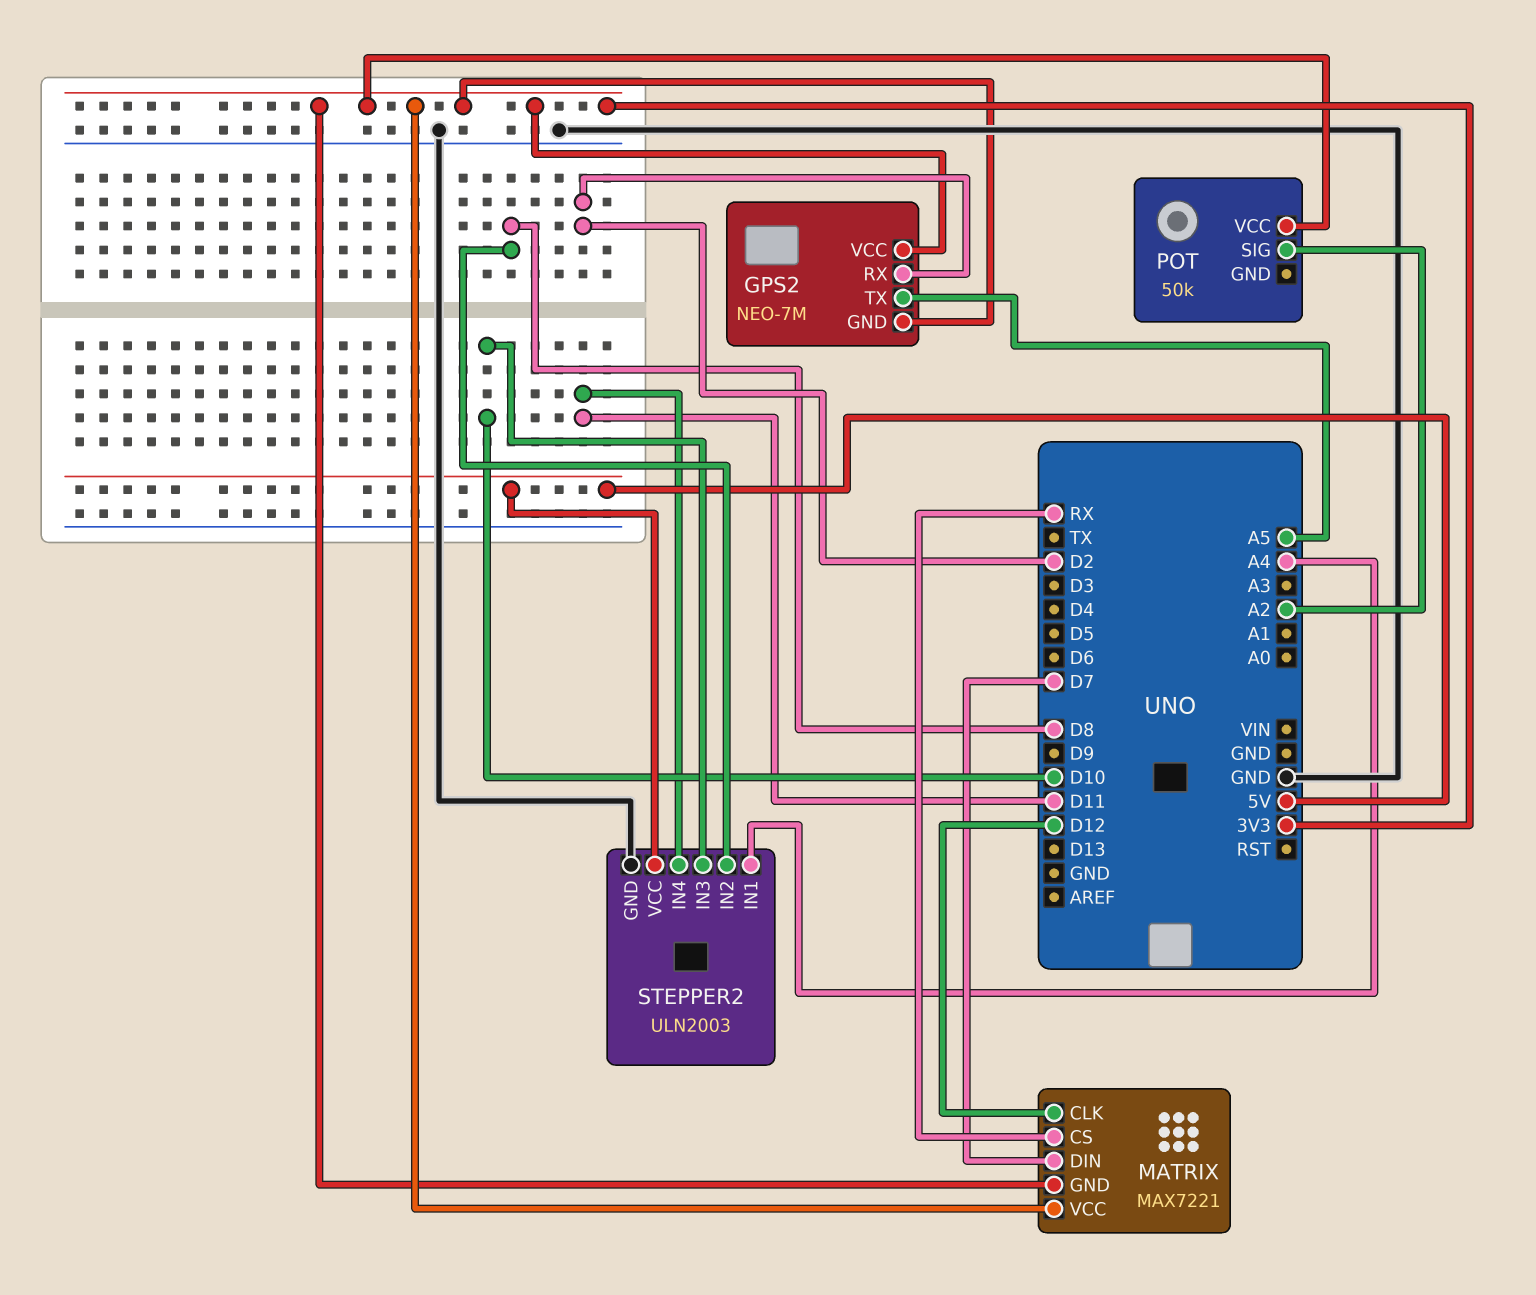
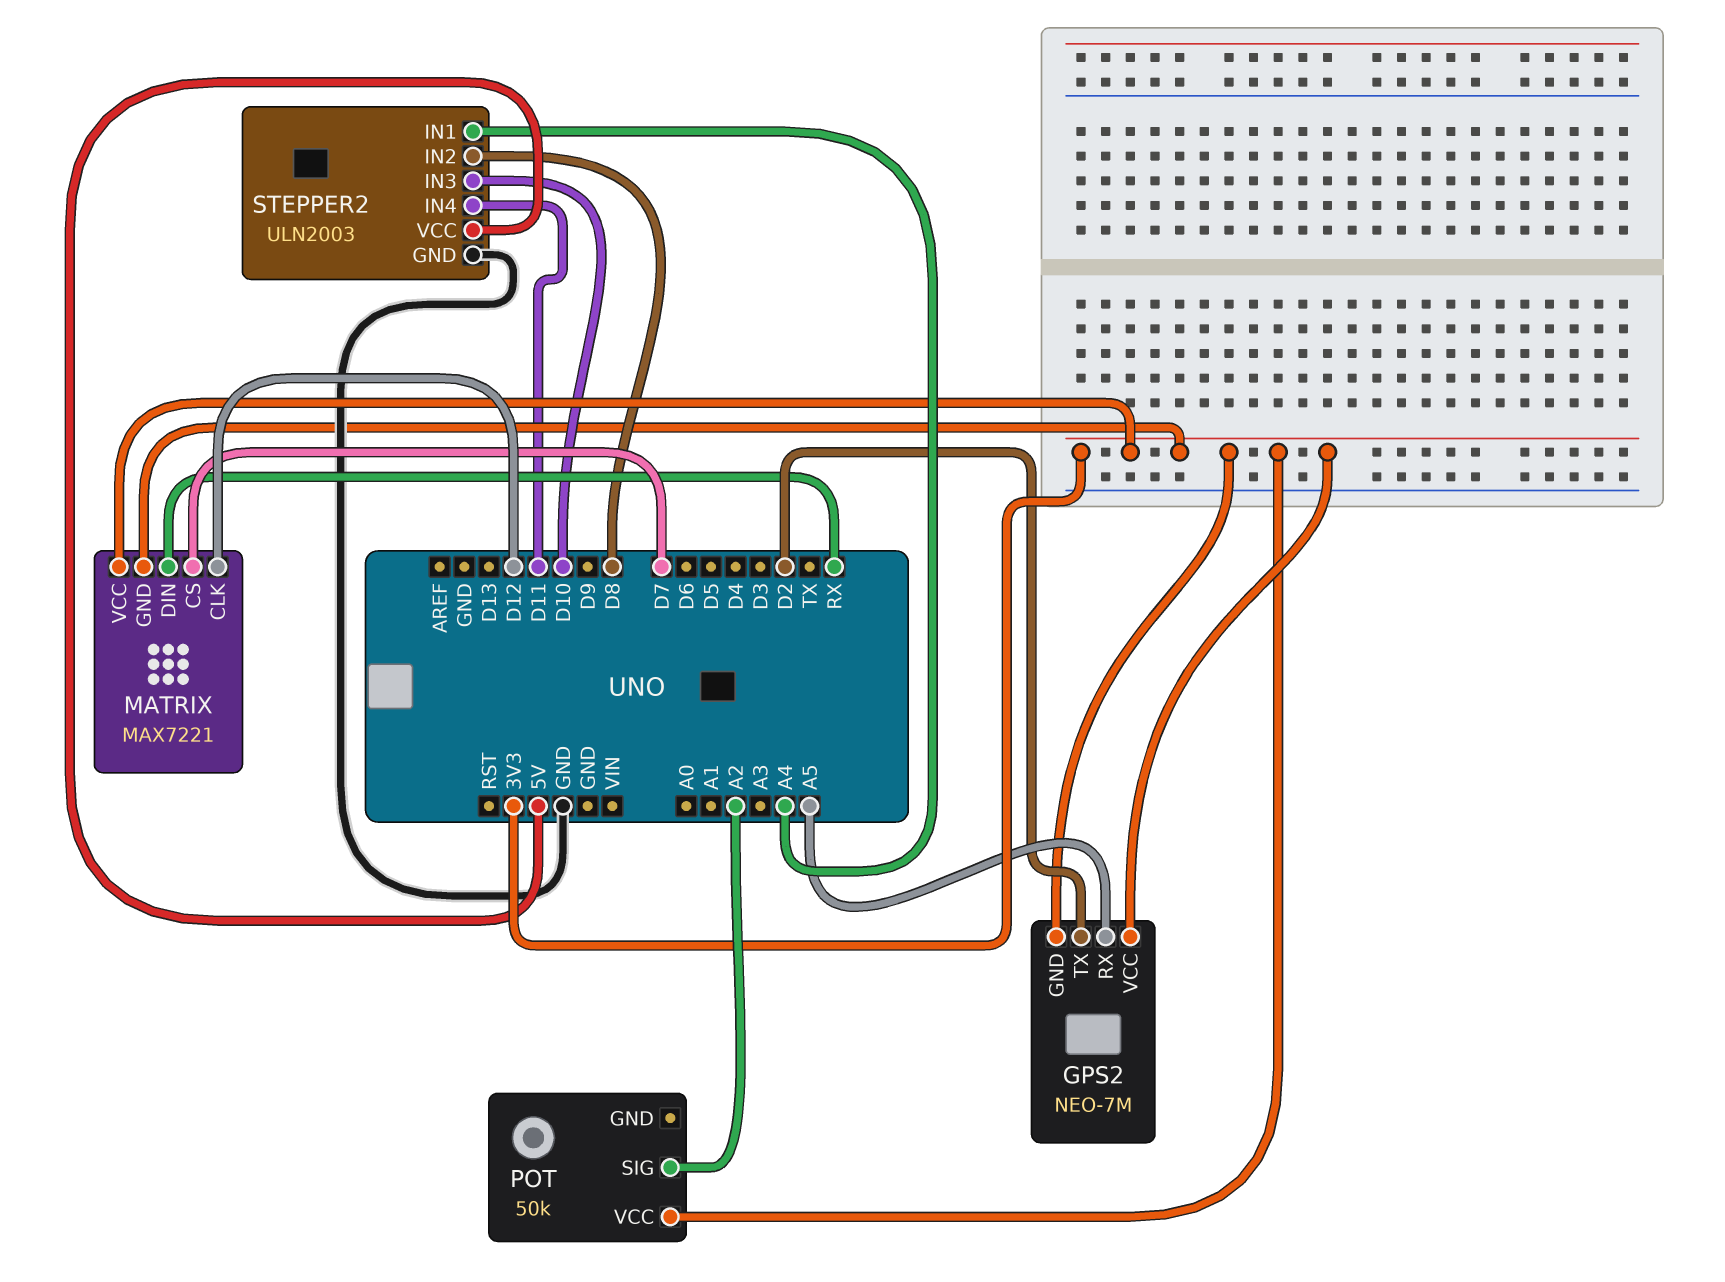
GPS2 pin RX: D2 -> A5
GPS2 pin TX: A5 -> D2
MATRIX pin CS: RX -> D7
MATRIX pin DIN: D7 -> RX

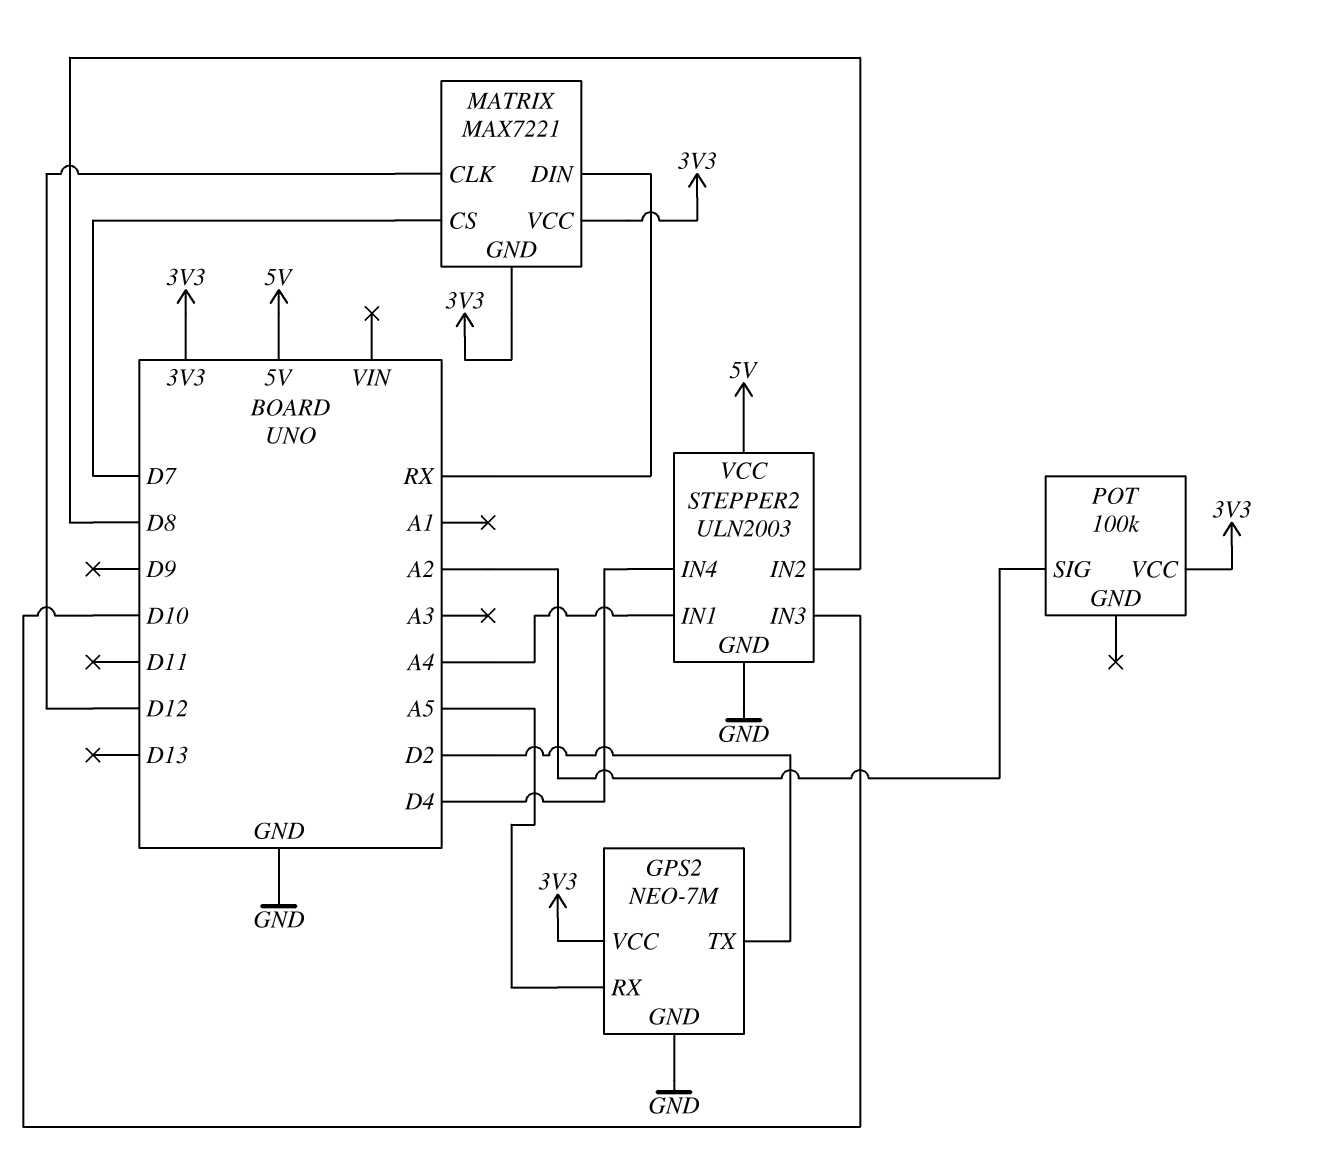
GPS2 pin GND: 3V3 -> GND
POT: 50k -> 100k
STEPPER2 pin IN4: D11 -> D4

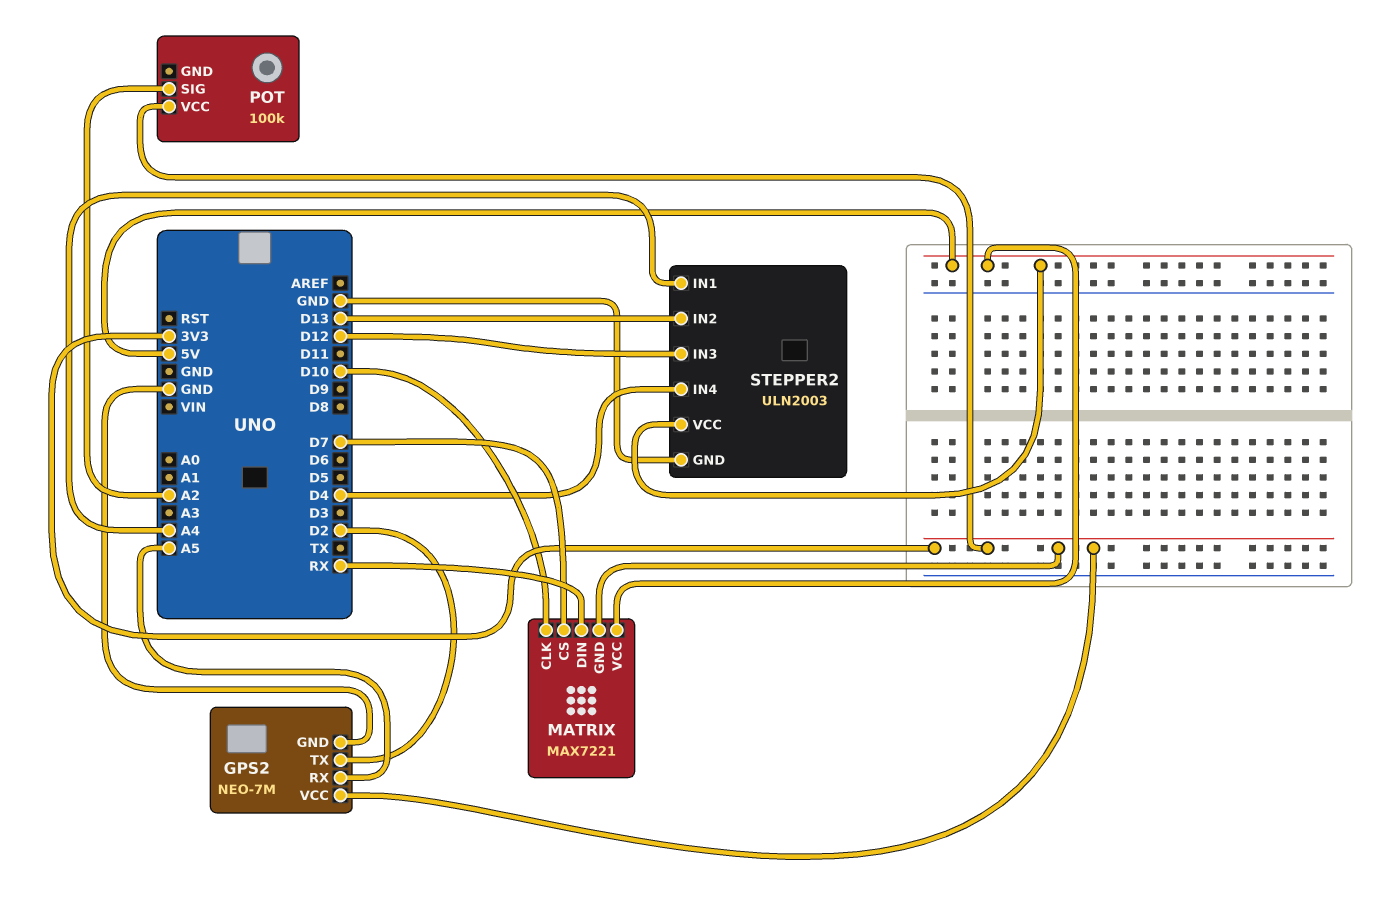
MATRIX pin CLK: D12 -> D10
MATRIX pin VCC: 3V3 -> 5V
STEPPER2 pin IN2: D8 -> D13
STEPPER2 pin IN3: D10 -> D12

